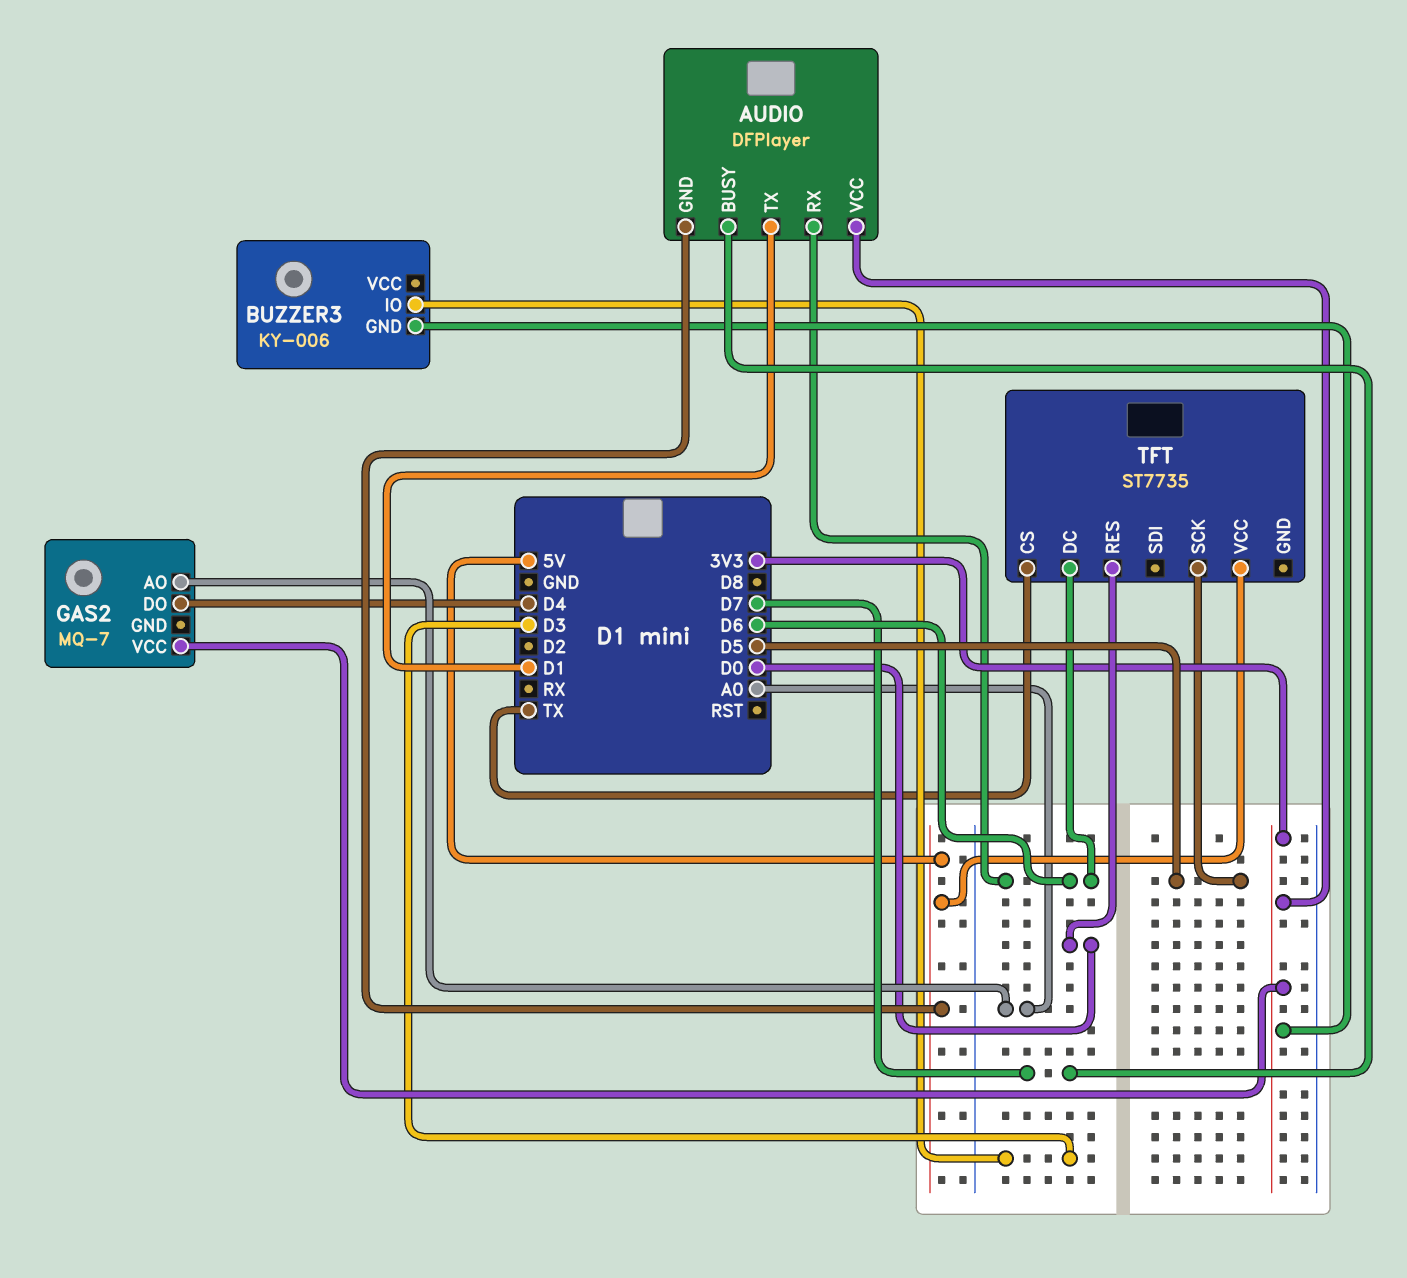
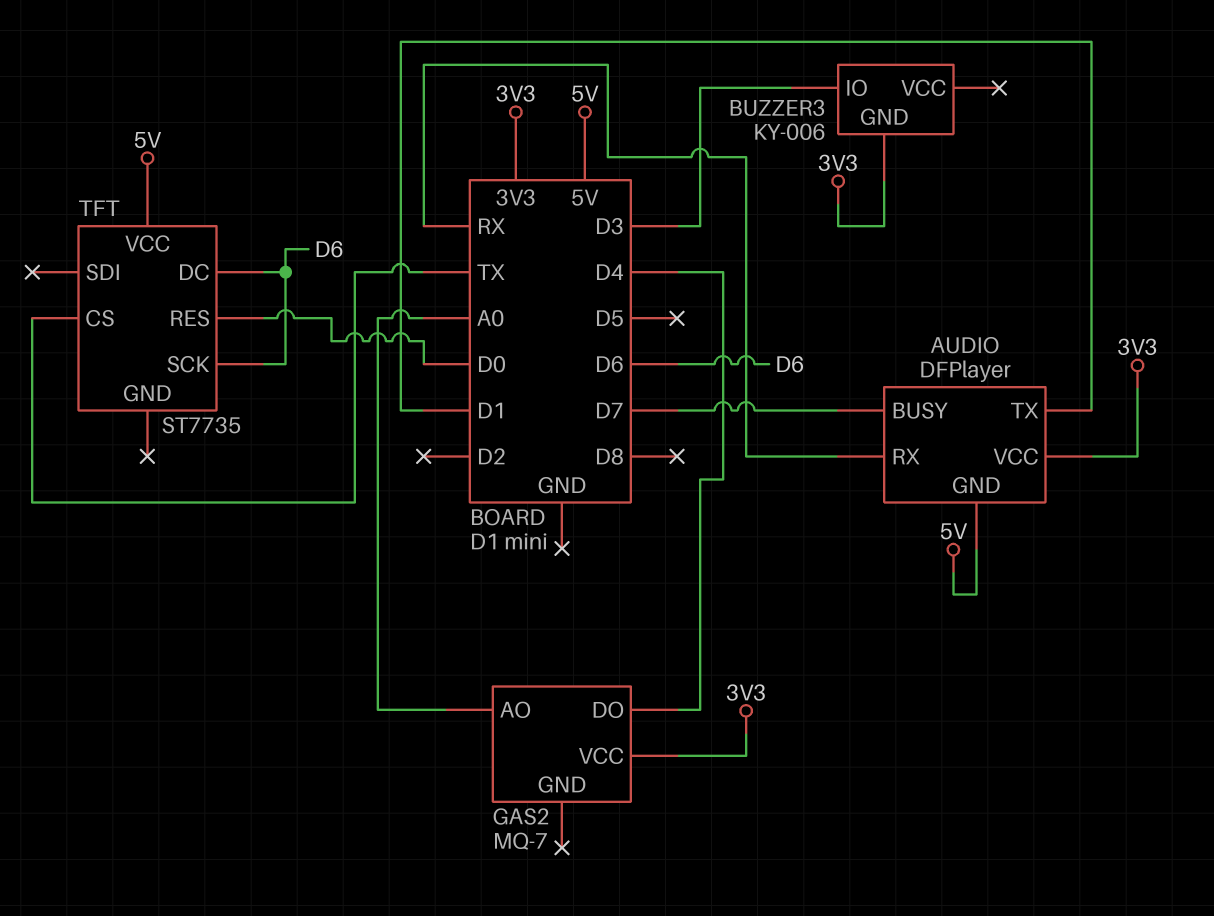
AUDIO pin RX: D6 -> RX
TFT pin SCK: D5 -> D6

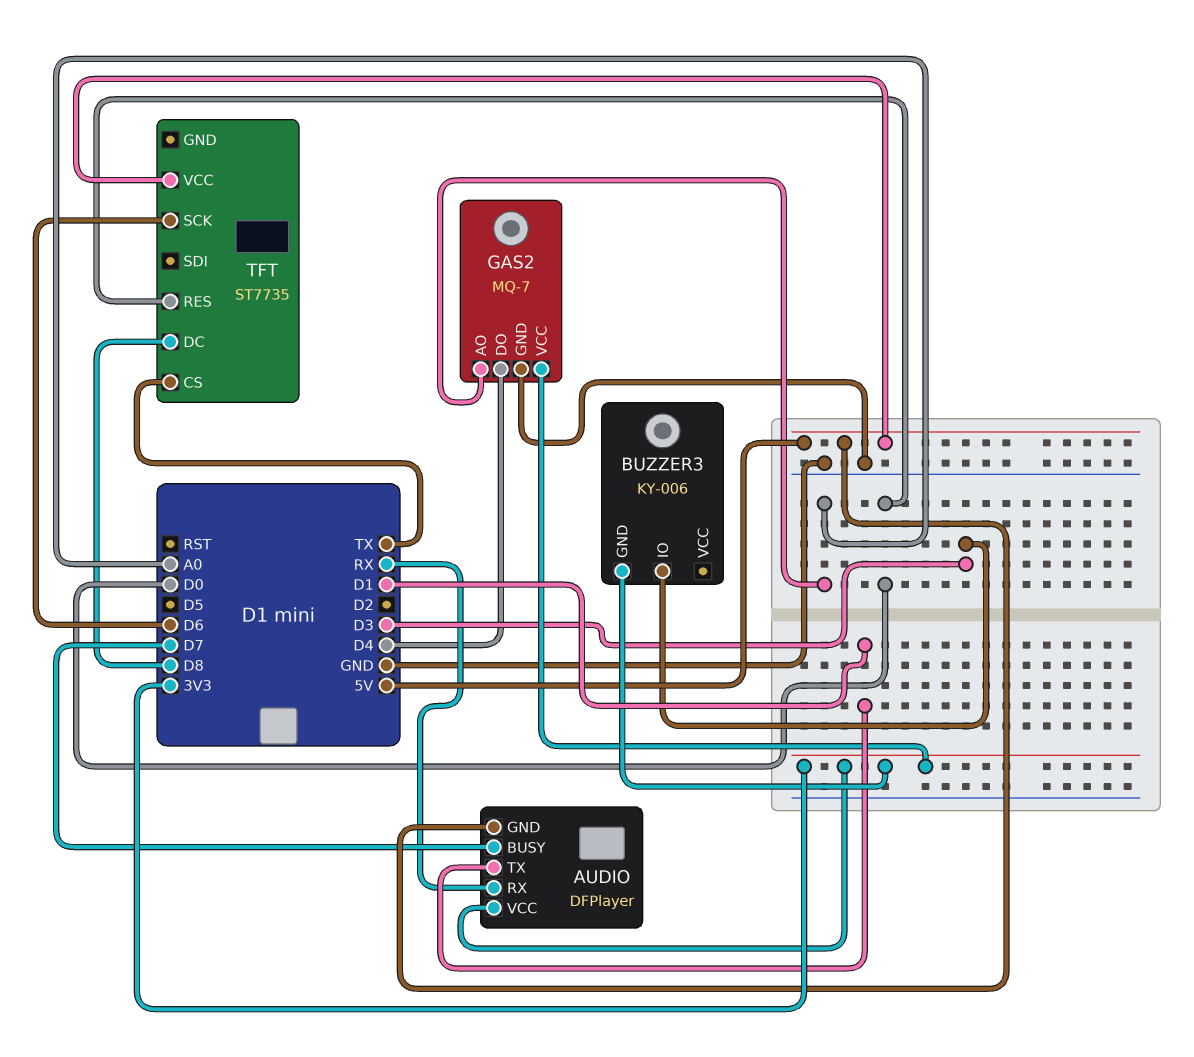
GAS2 pin GND: none -> GND
TFT pin DC: D6 -> D8

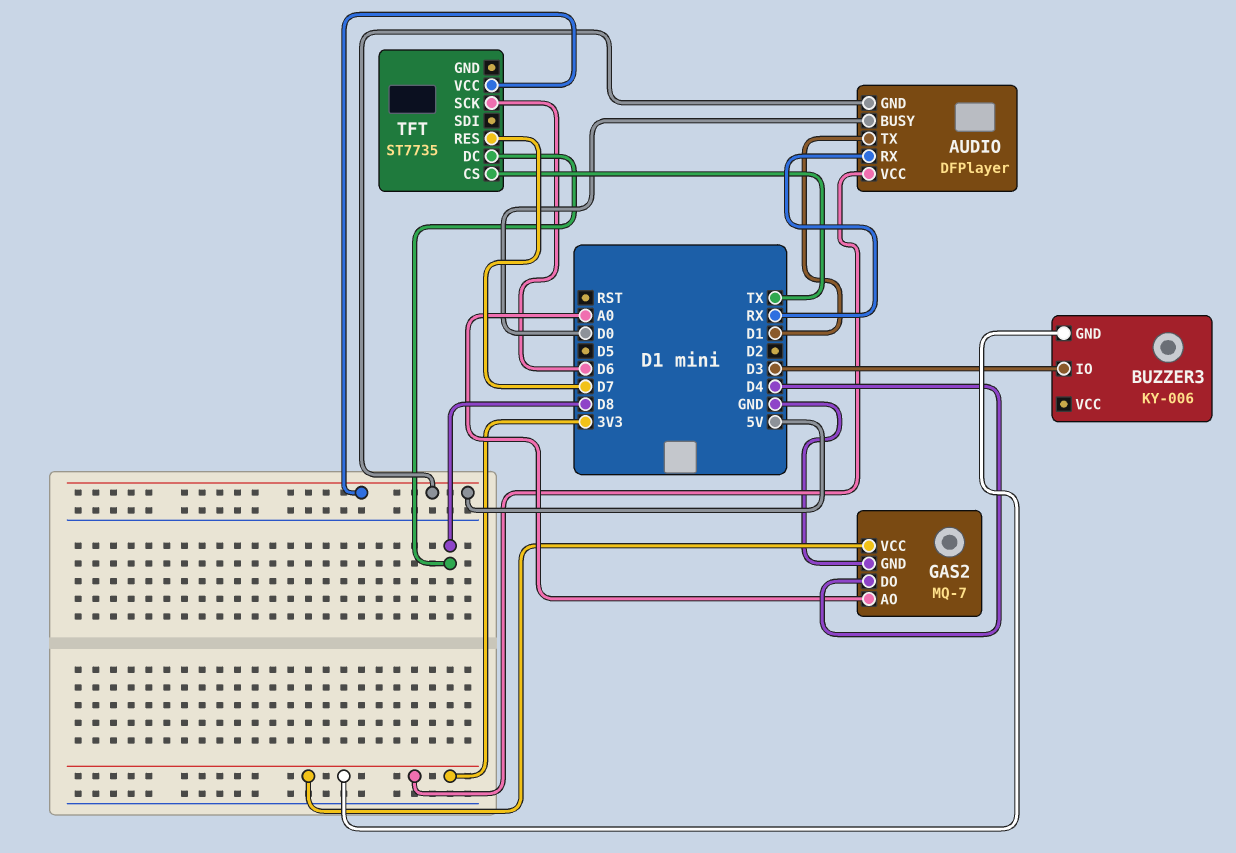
AUDIO pin BUSY: D7 -> D0
TFT pin RES: D0 -> D7

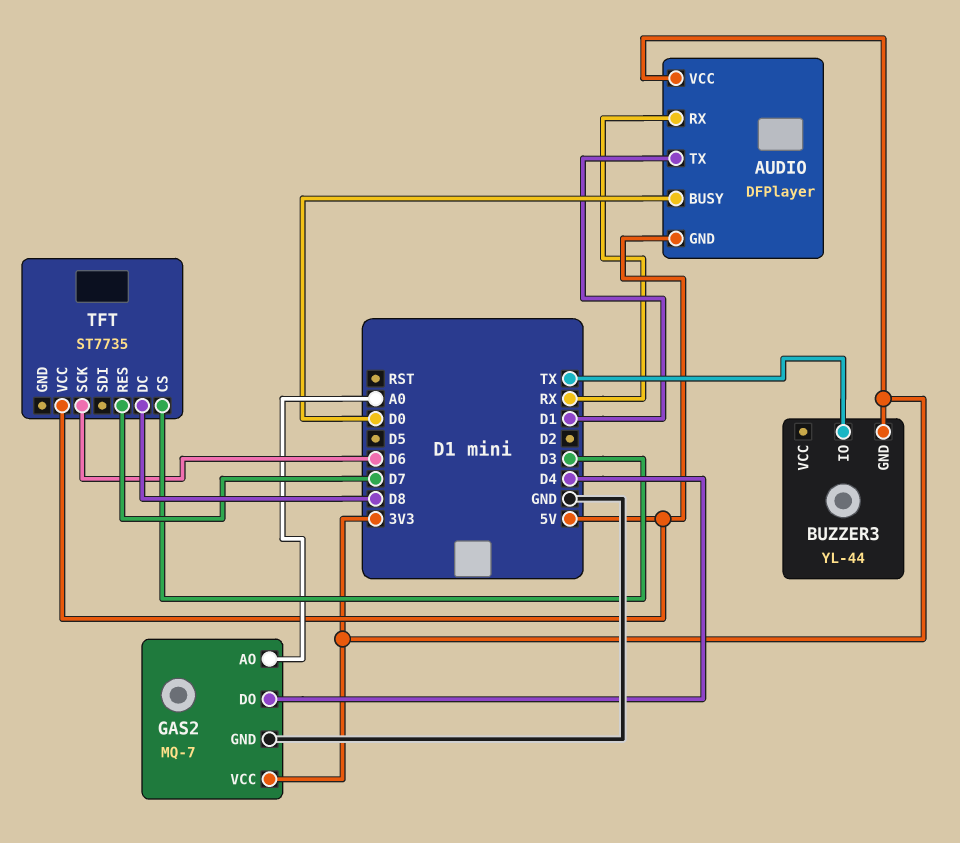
BUZZER3: KY-006 -> YL-44
BUZZER3 pin IO: D3 -> TX
TFT pin CS: TX -> D3

